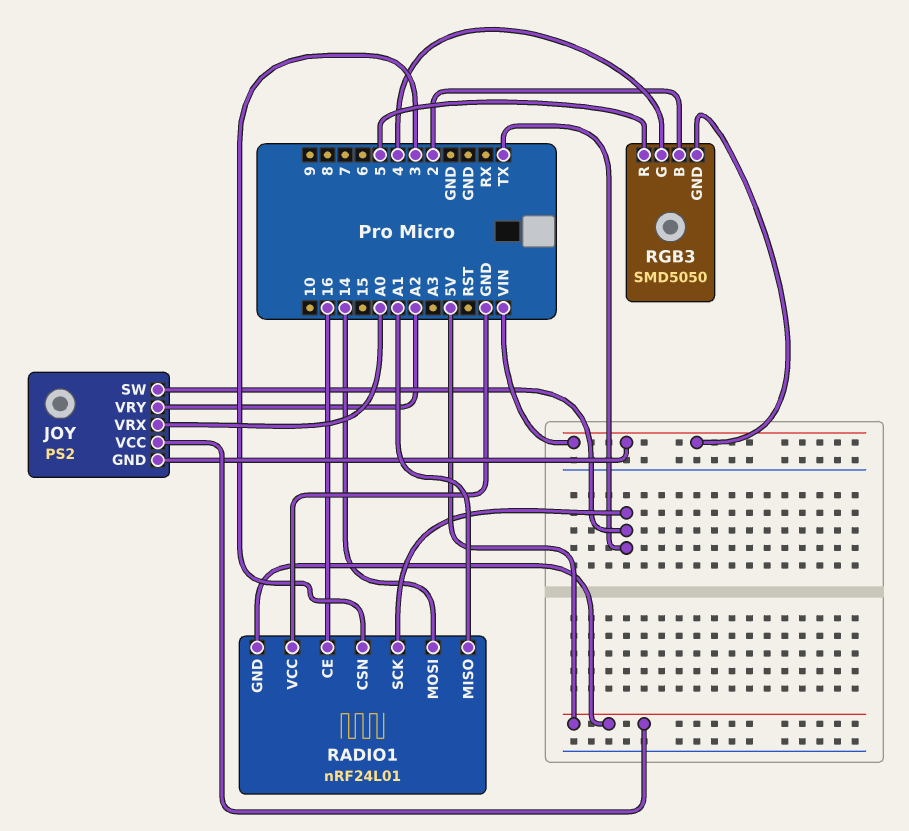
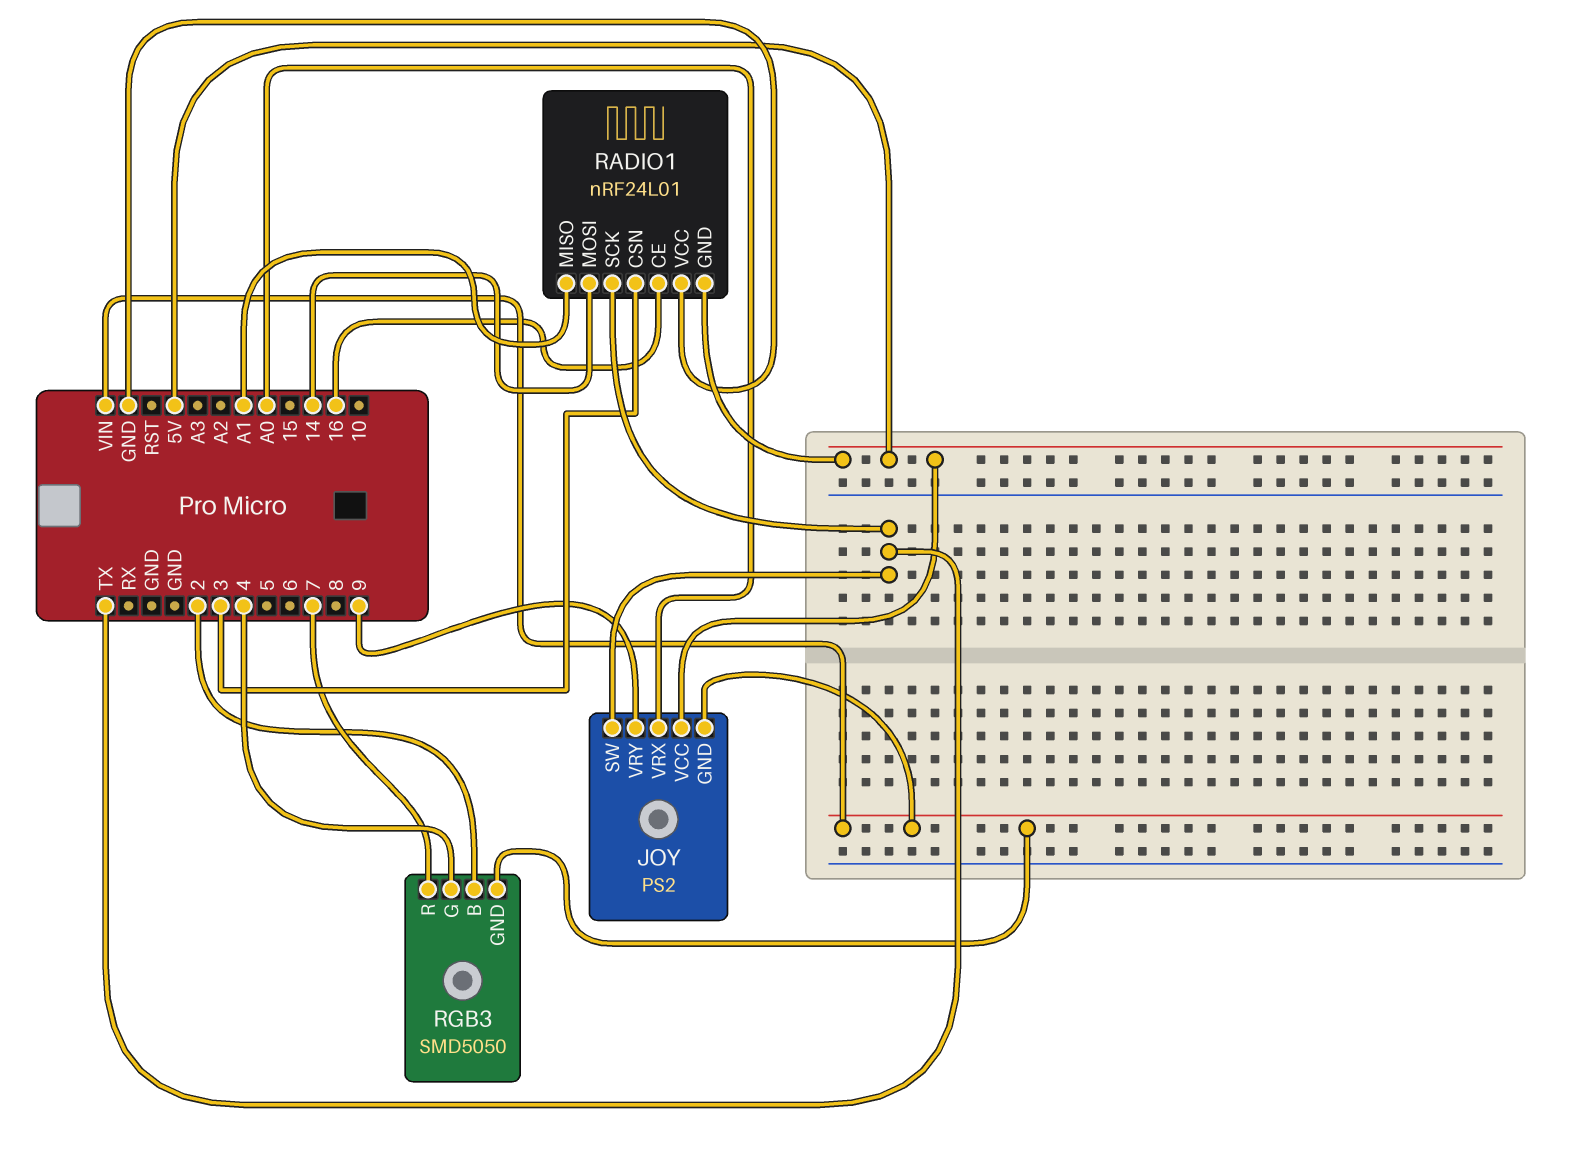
JOY pin VRY: A2 -> 9
RGB3 pin R: 5 -> 7

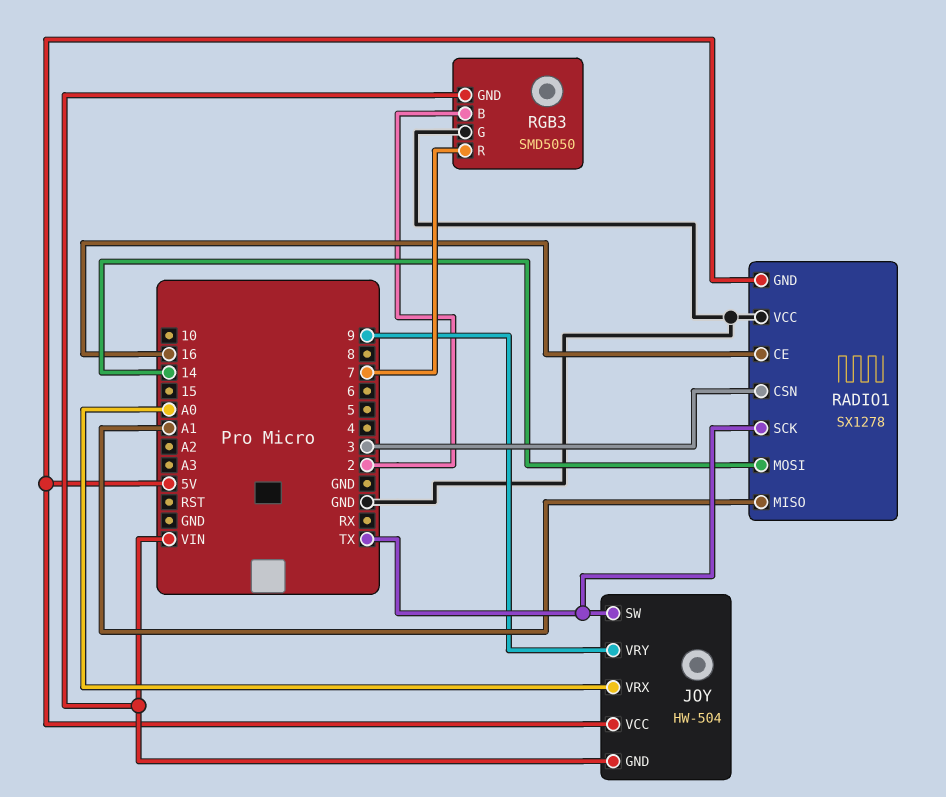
JOY: PS2 -> HW-504
RADIO1: nRF24L01 -> SX1278
RGB3 pin G: 4 -> GND

